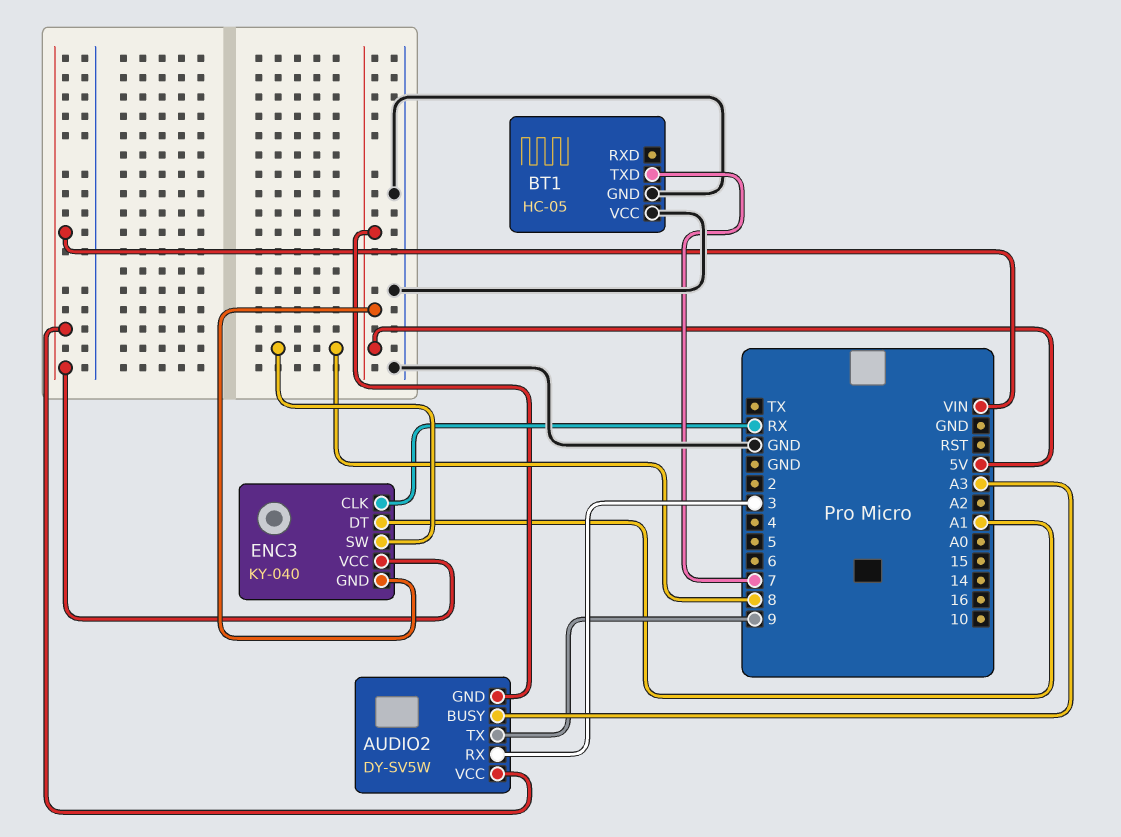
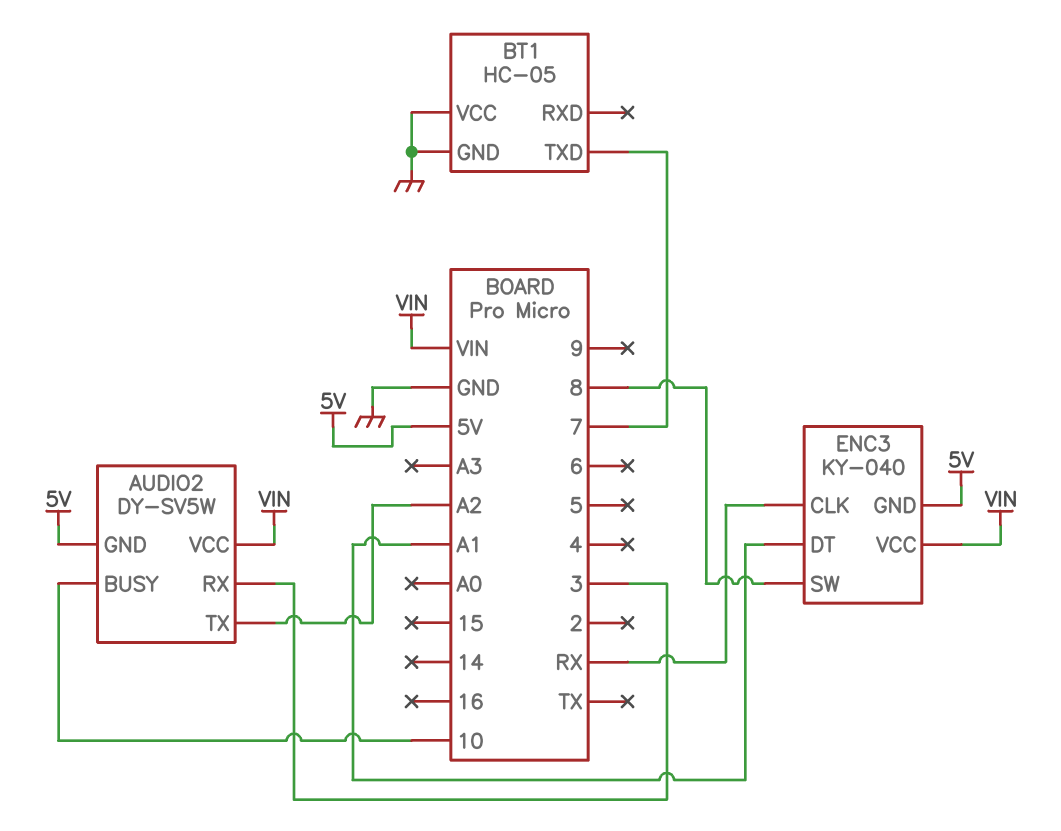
AUDIO2 pin BUSY: A3 -> 10
AUDIO2 pin TX: 9 -> A2

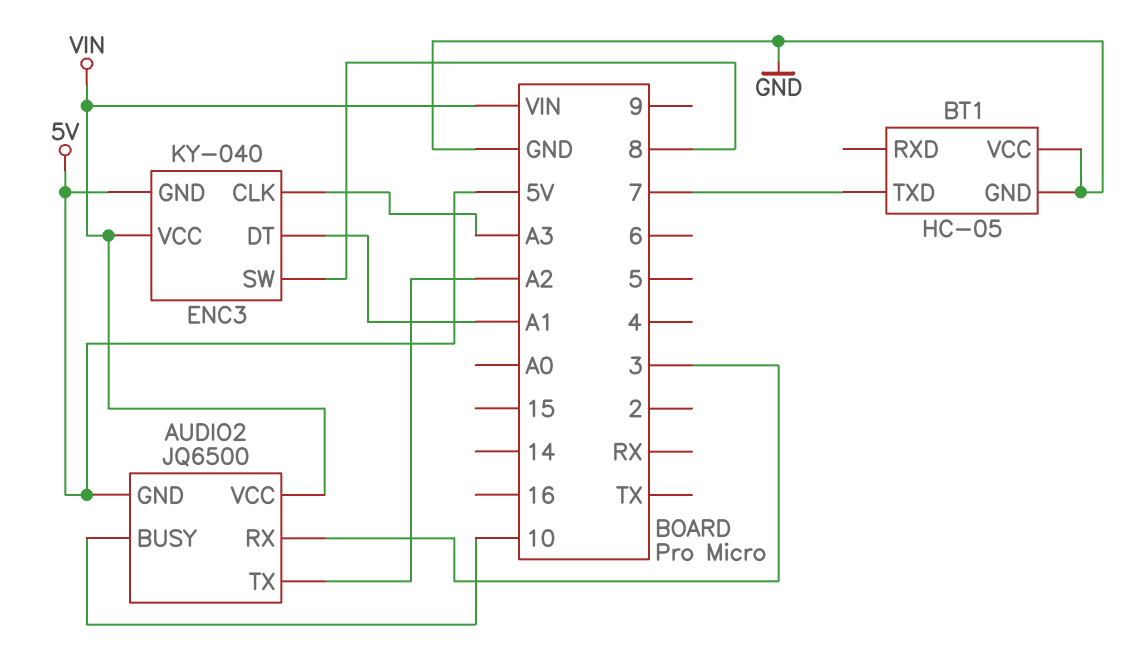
AUDIO2: DY-SV5W -> JQ6500
ENC3 pin CLK: RX -> A3

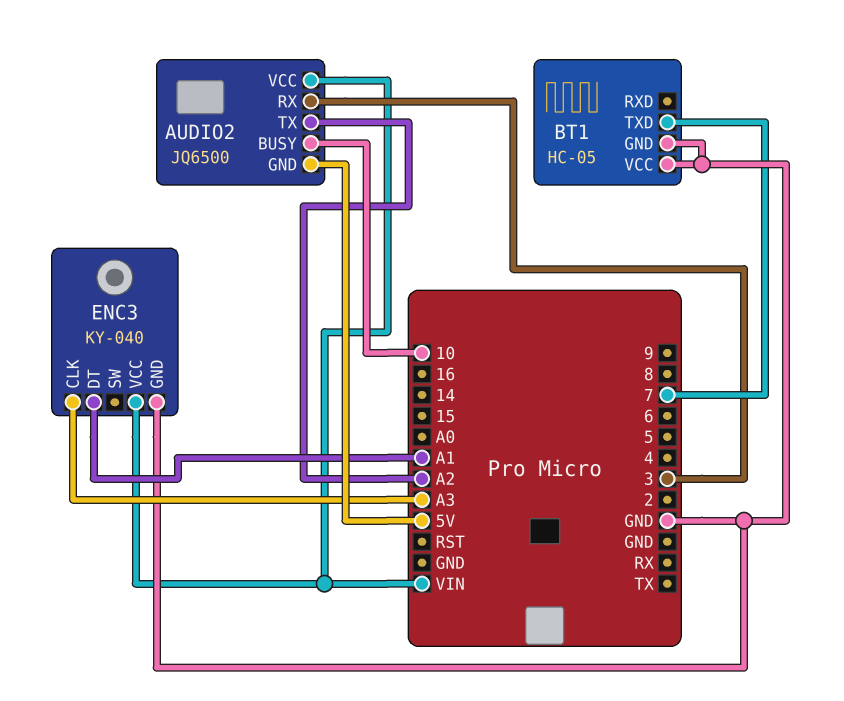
ENC3 pin GND: 5V -> GND
ENC3 pin SW: 8 -> none

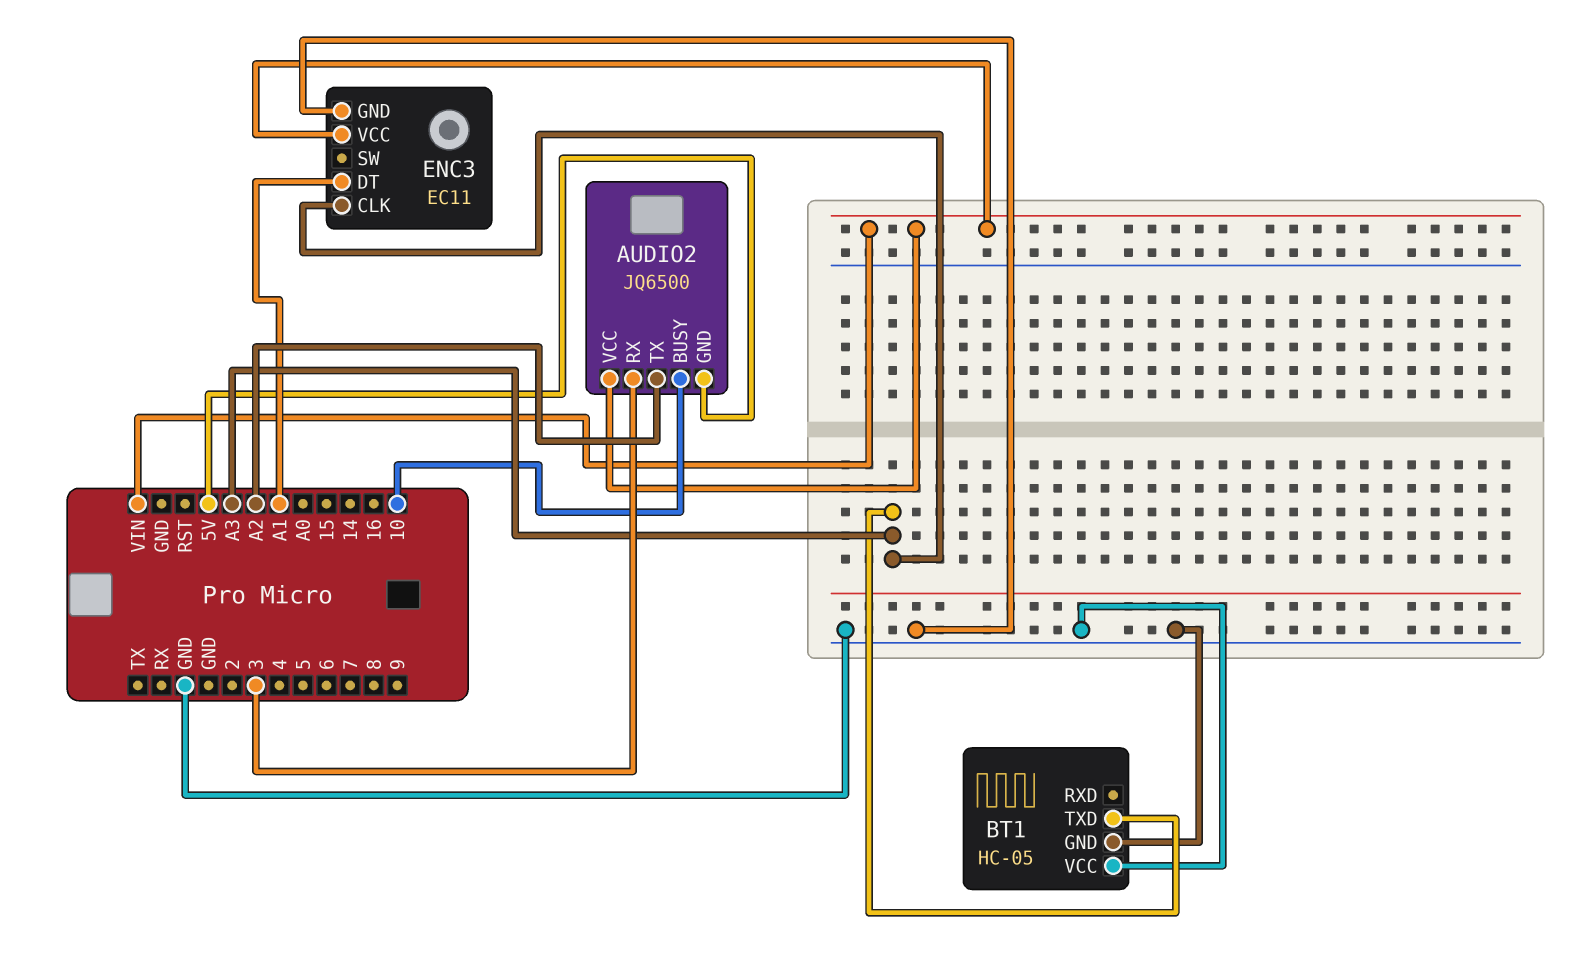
BT1 pin TXD: 7 -> A3
ENC3: KY-040 -> EC11

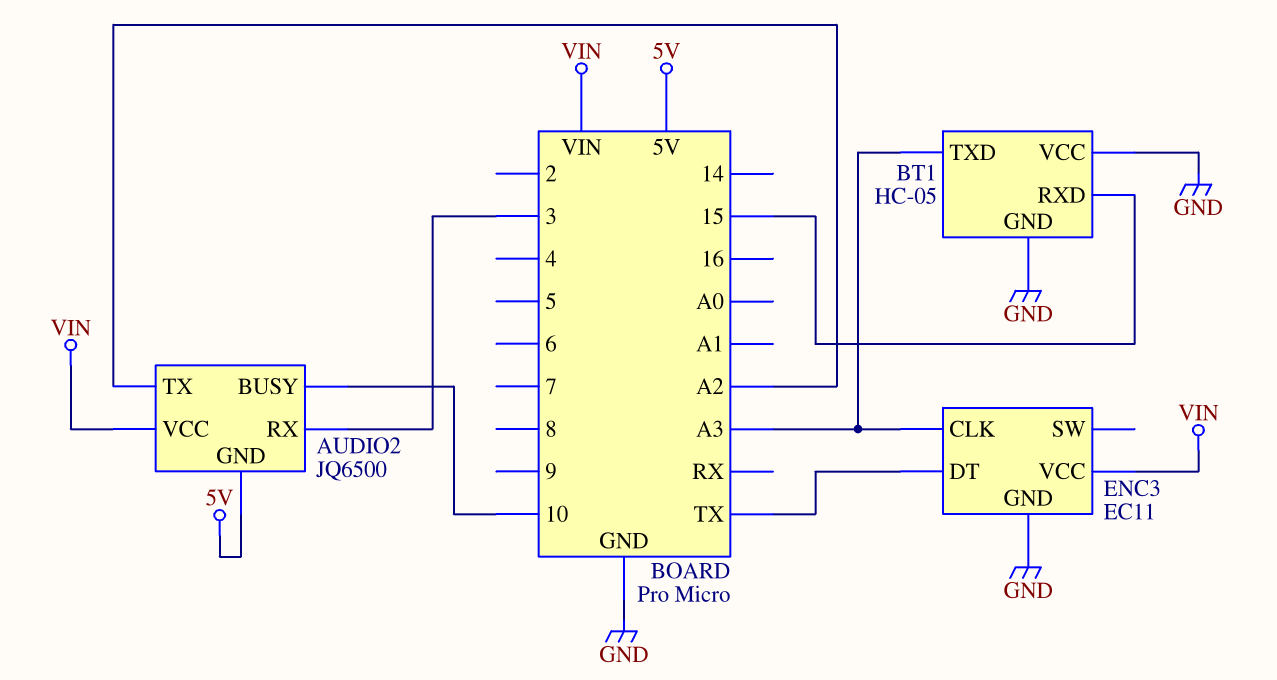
BT1 pin RXD: none -> 15
ENC3 pin DT: A1 -> TX

